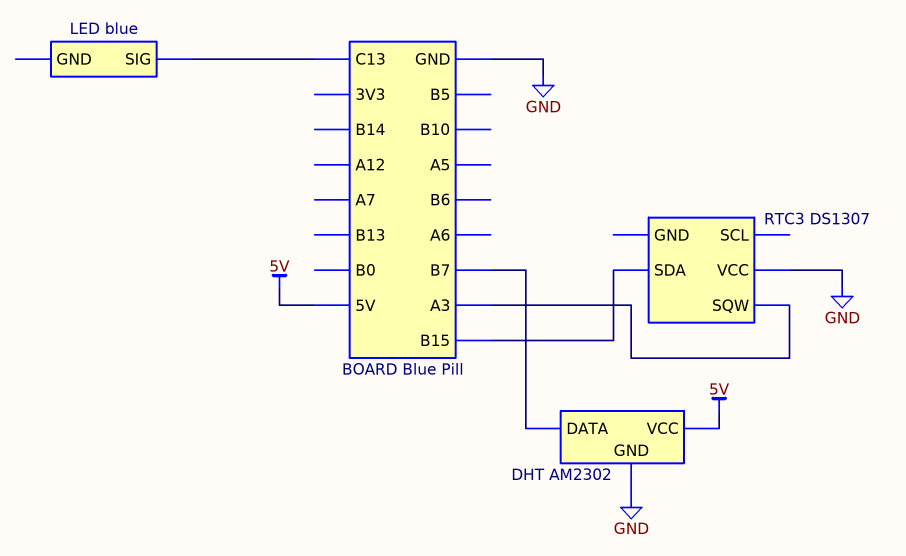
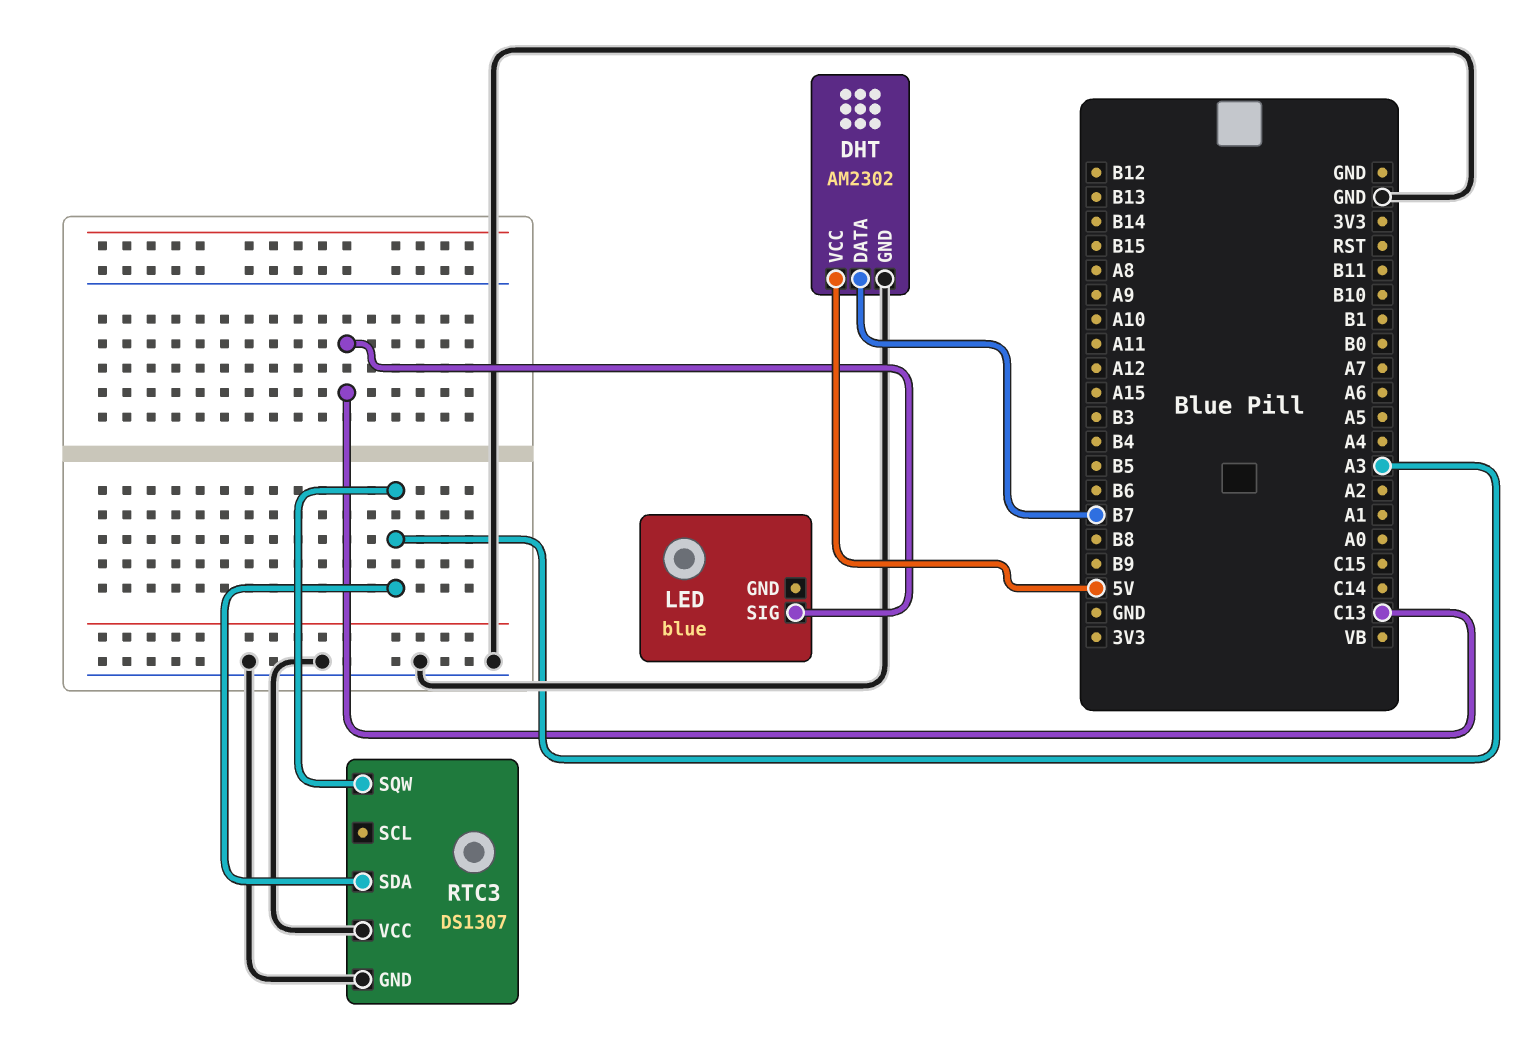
RTC3 pin GND: none -> GND
RTC3 pin SDA: B15 -> A3

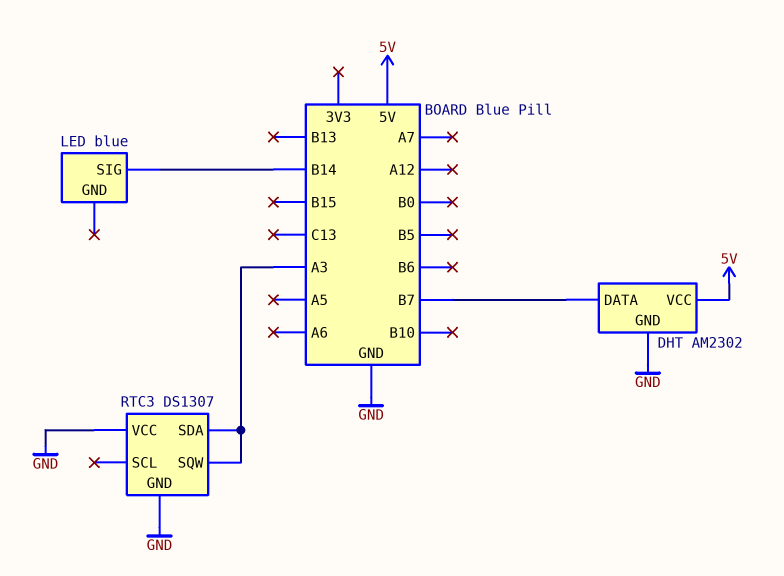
LED pin SIG: C13 -> B14

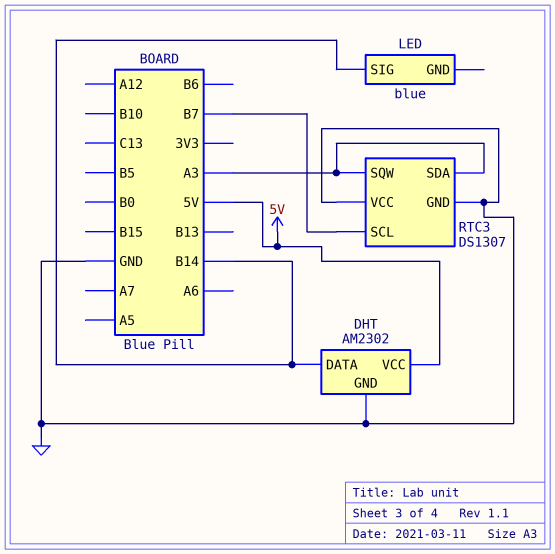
DHT pin DATA: B7 -> B14
RTC3 pin SCL: none -> B7

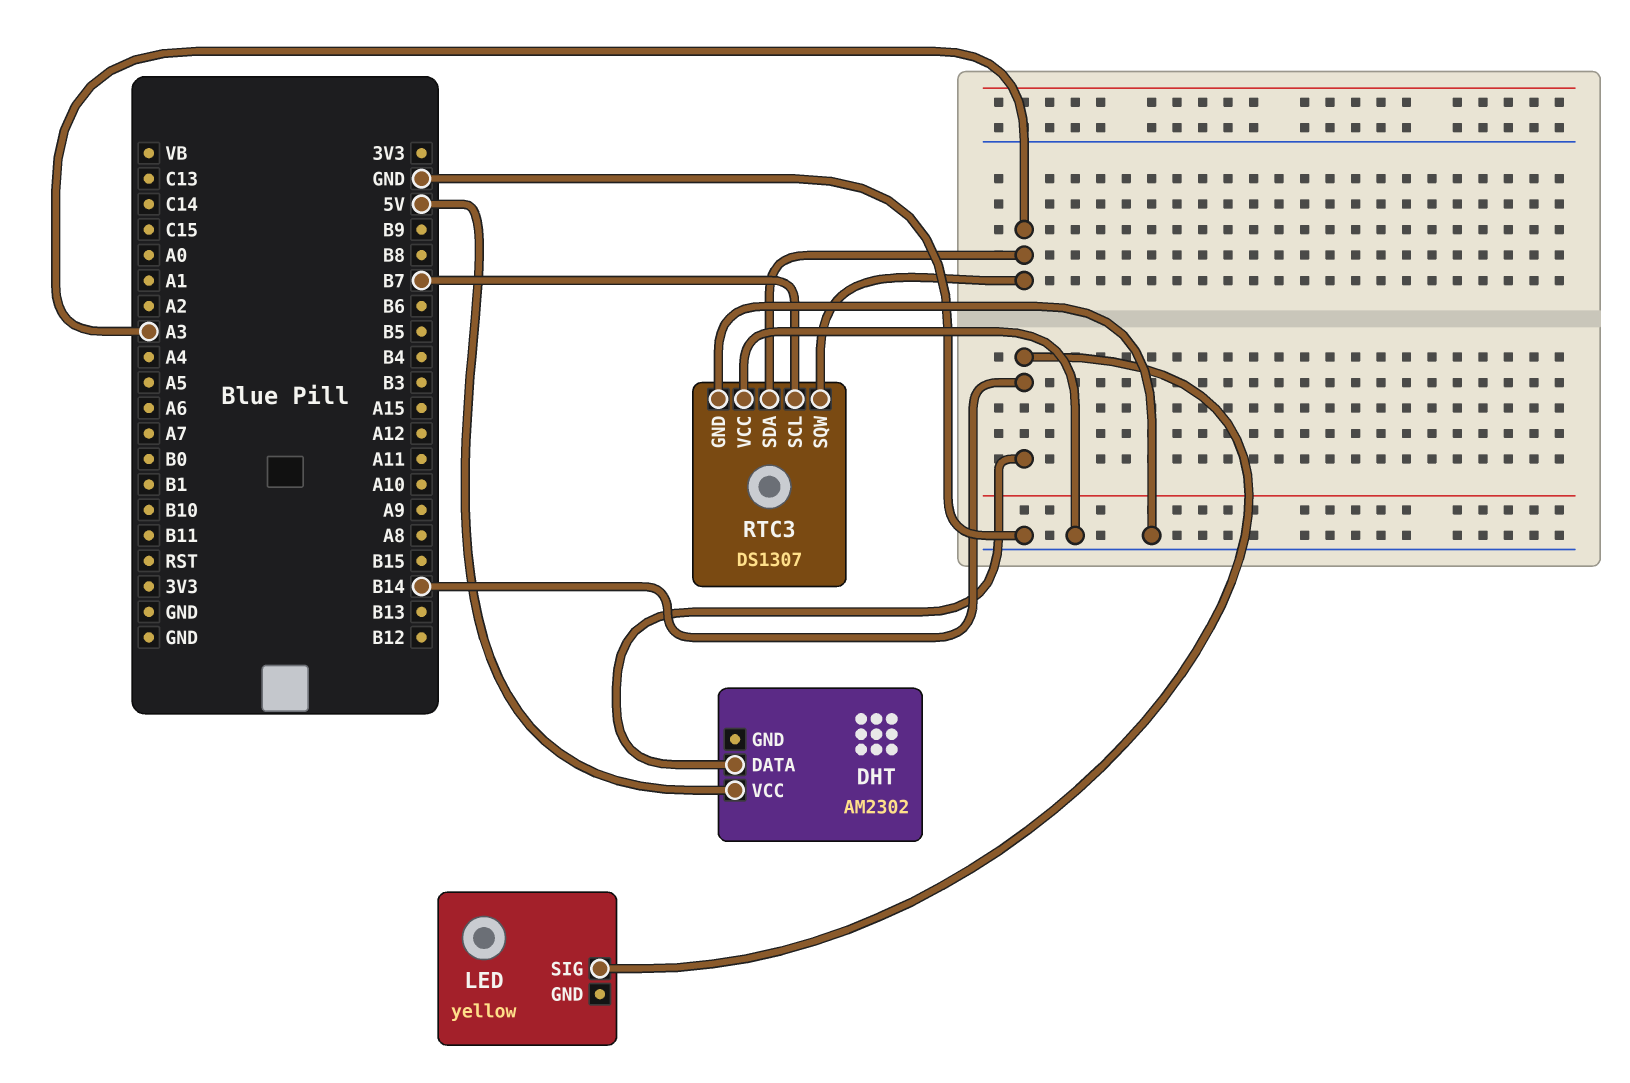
DHT pin GND: GND -> none
LED: blue -> yellow

